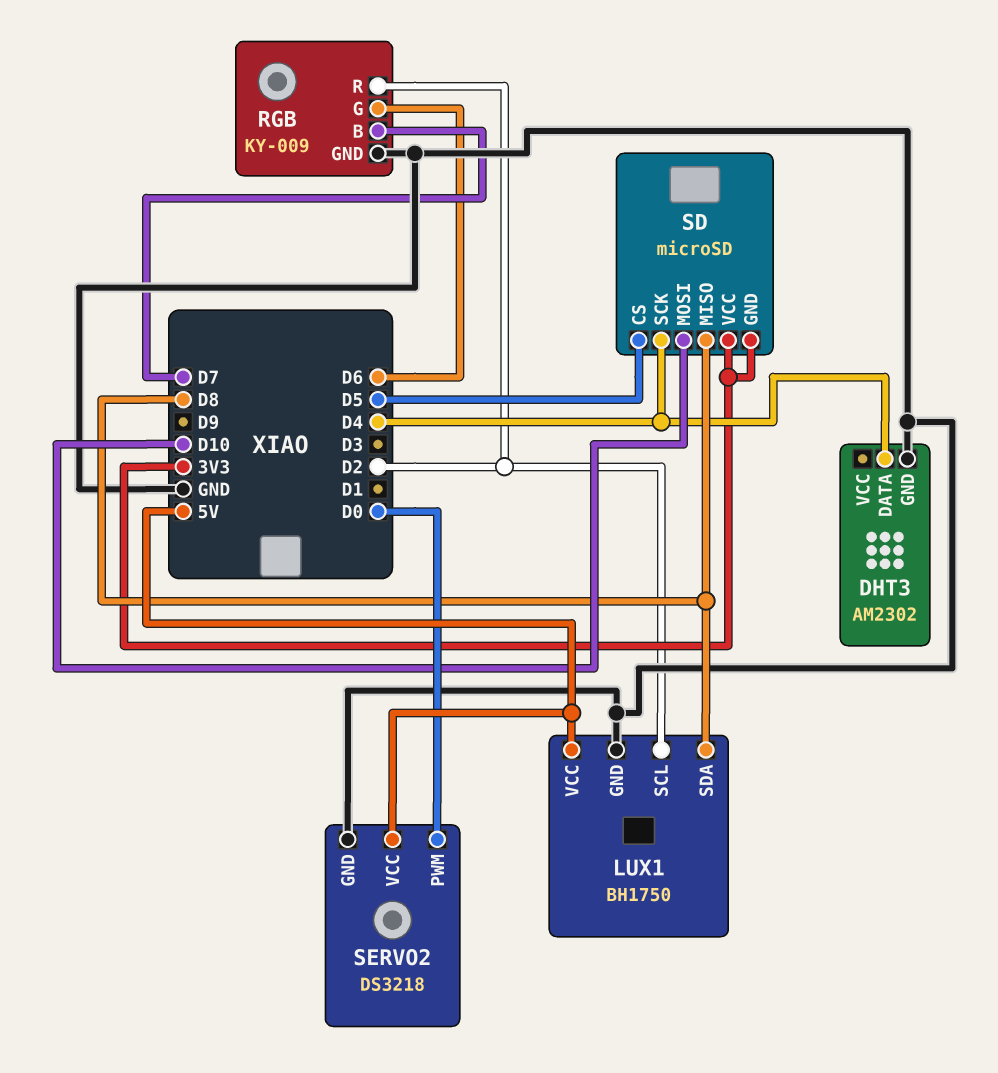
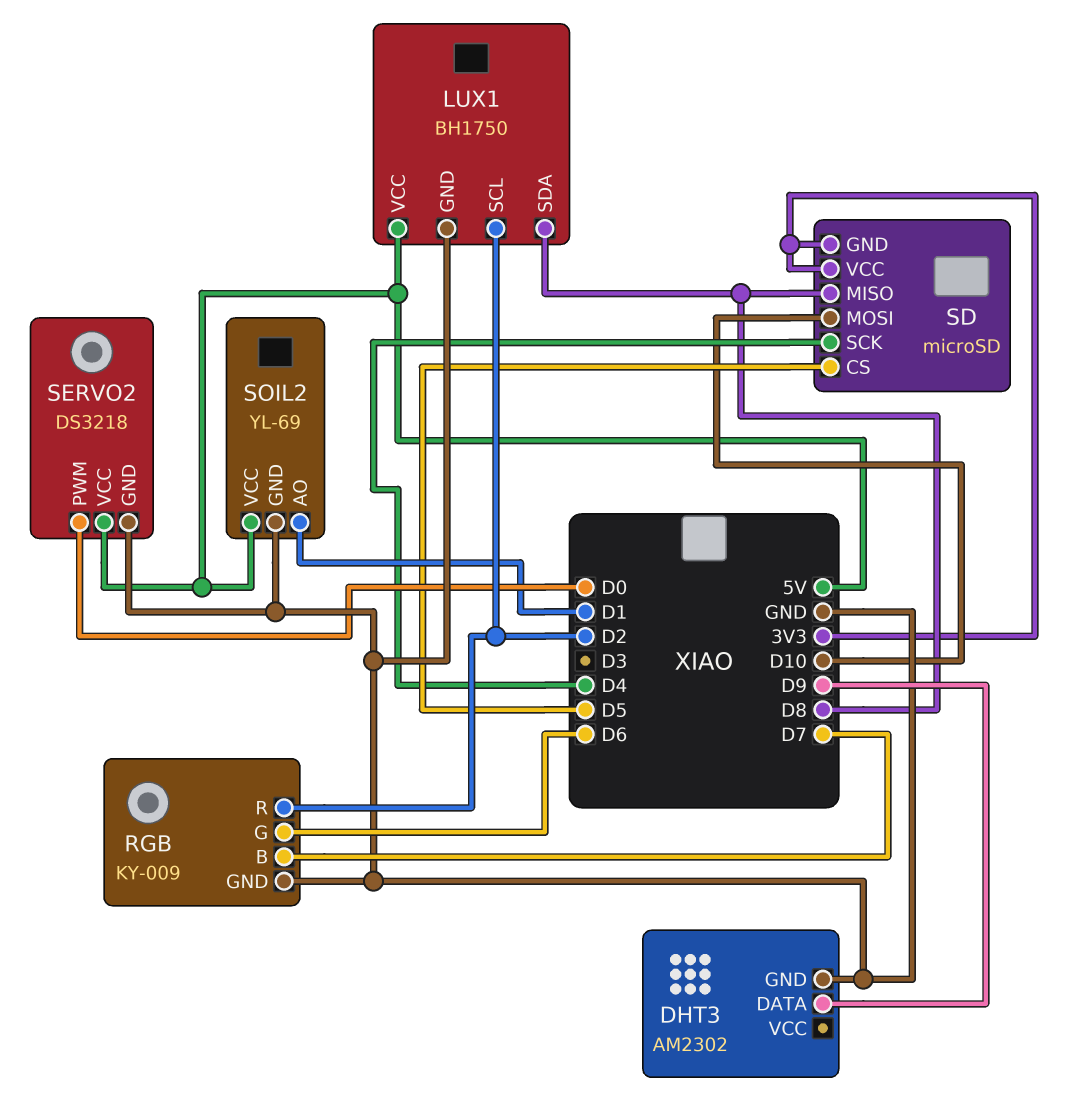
DHT3 pin DATA: D4 -> D9
SOIL2: none -> YL-69
SOIL2 pin AO: none -> D1
SOIL2 pin GND: none -> GND
SOIL2 pin VCC: none -> 5V

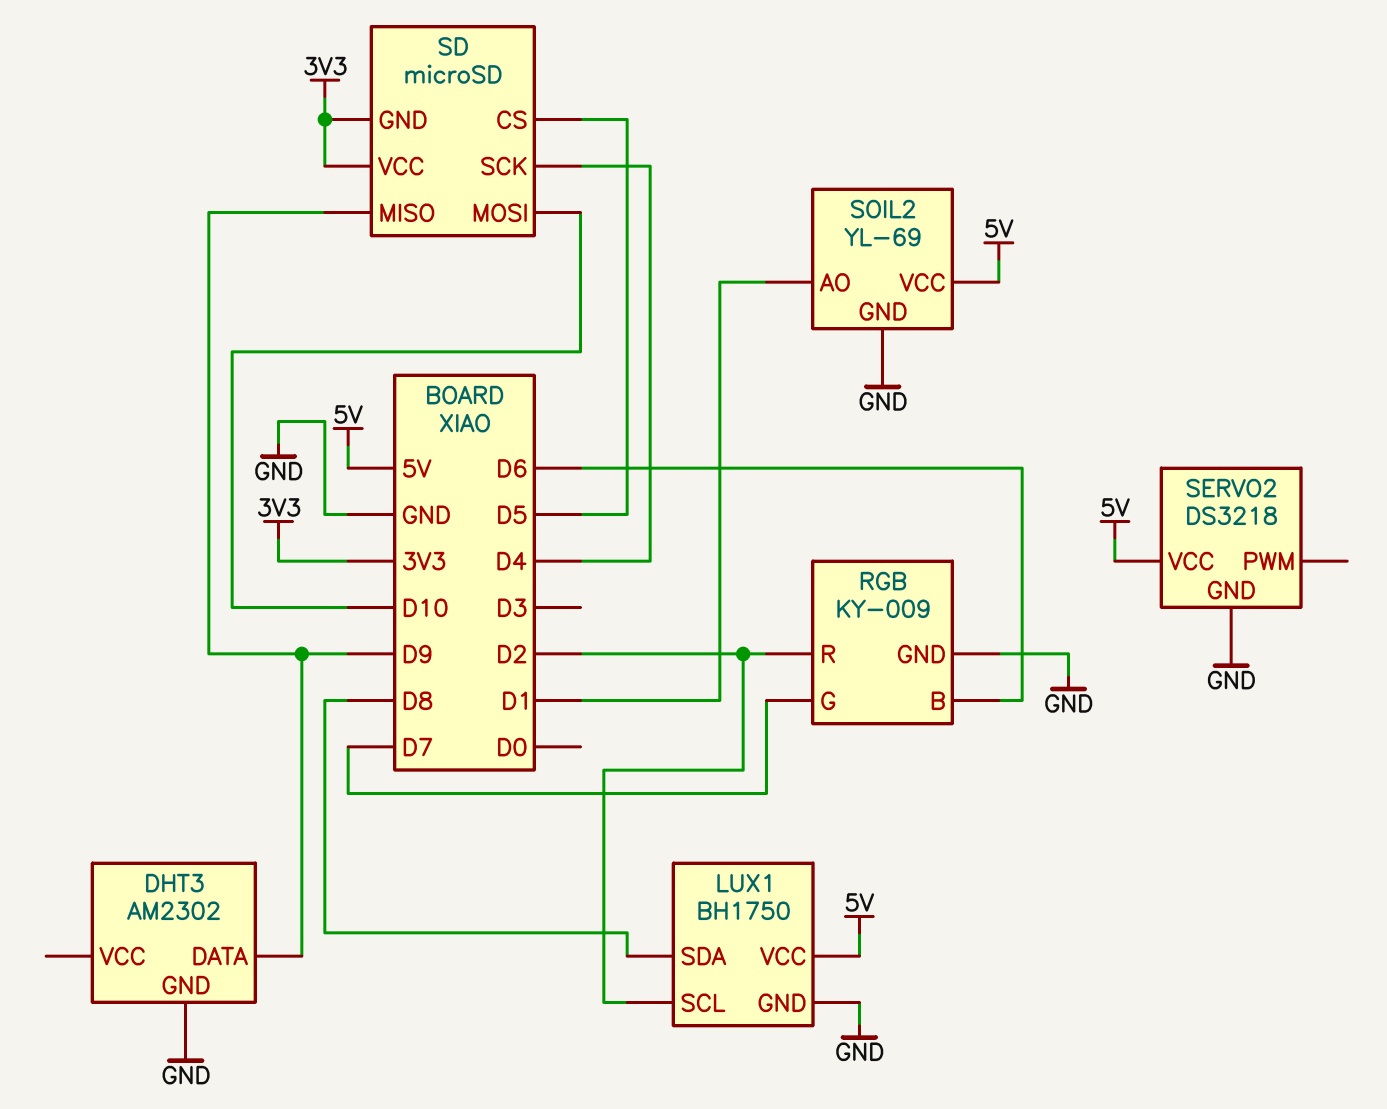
RGB pin B: D7 -> D6
RGB pin G: D6 -> D7
SD pin MISO: D8 -> D9
SERVO2 pin PWM: D0 -> none

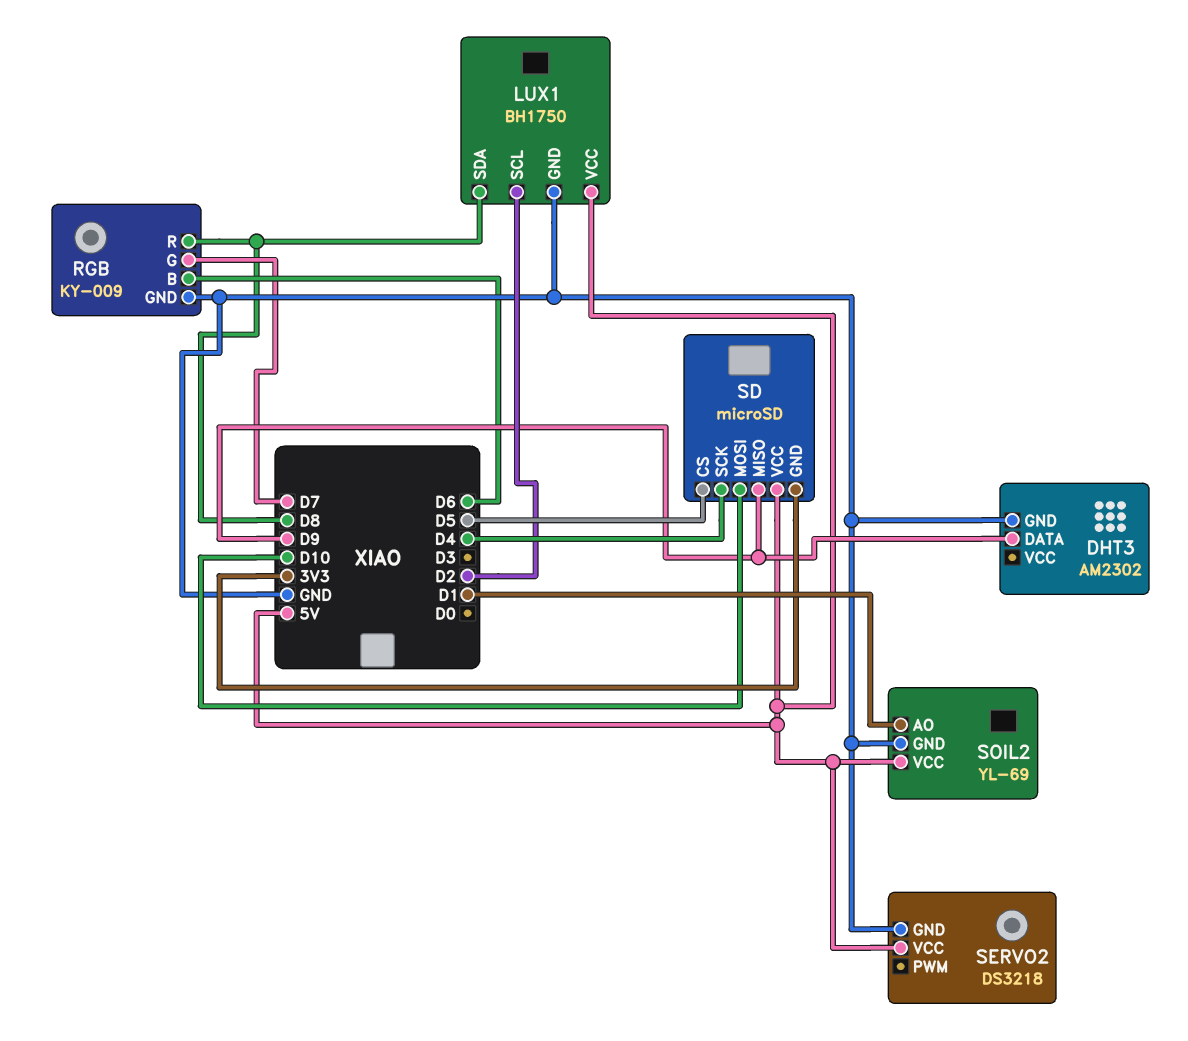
RGB pin R: D2 -> D8
SD pin VCC: 3V3 -> 5V

